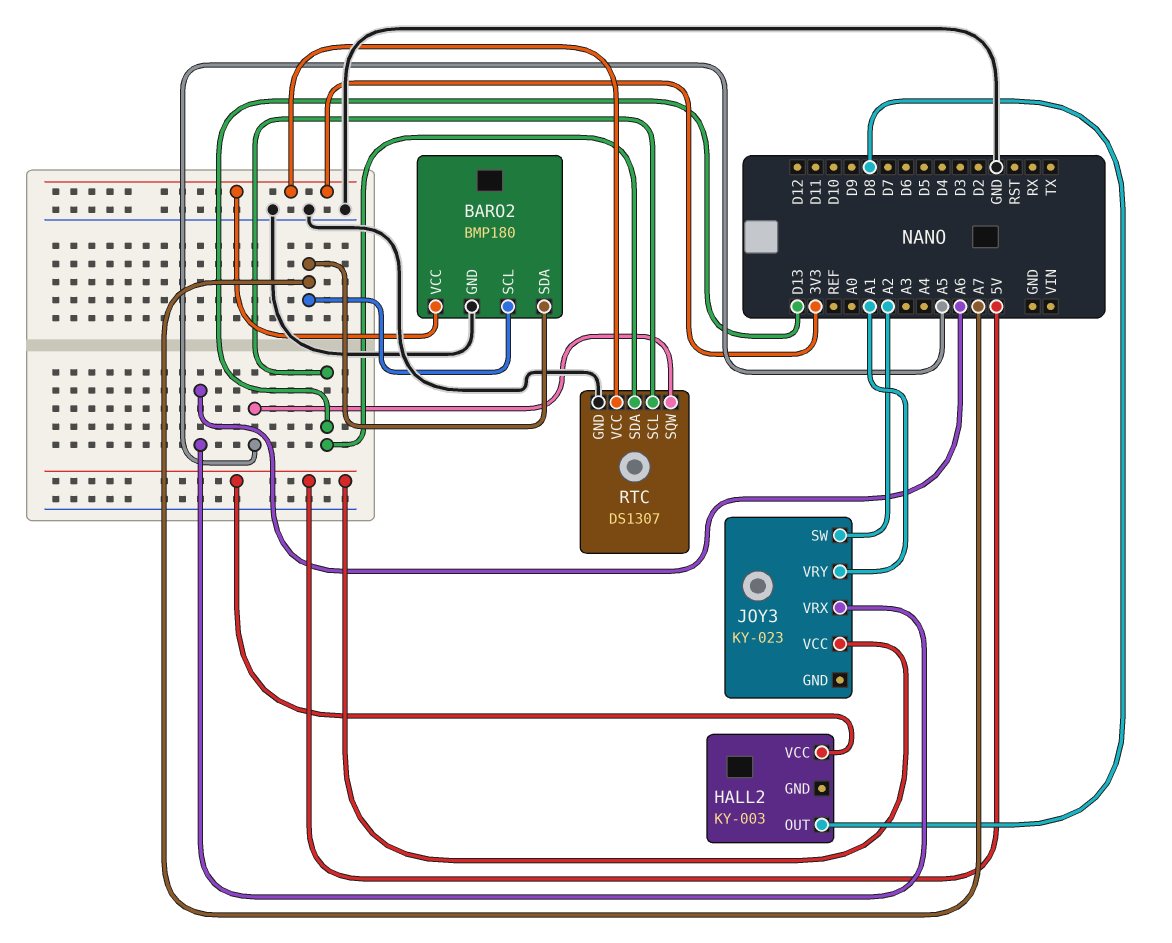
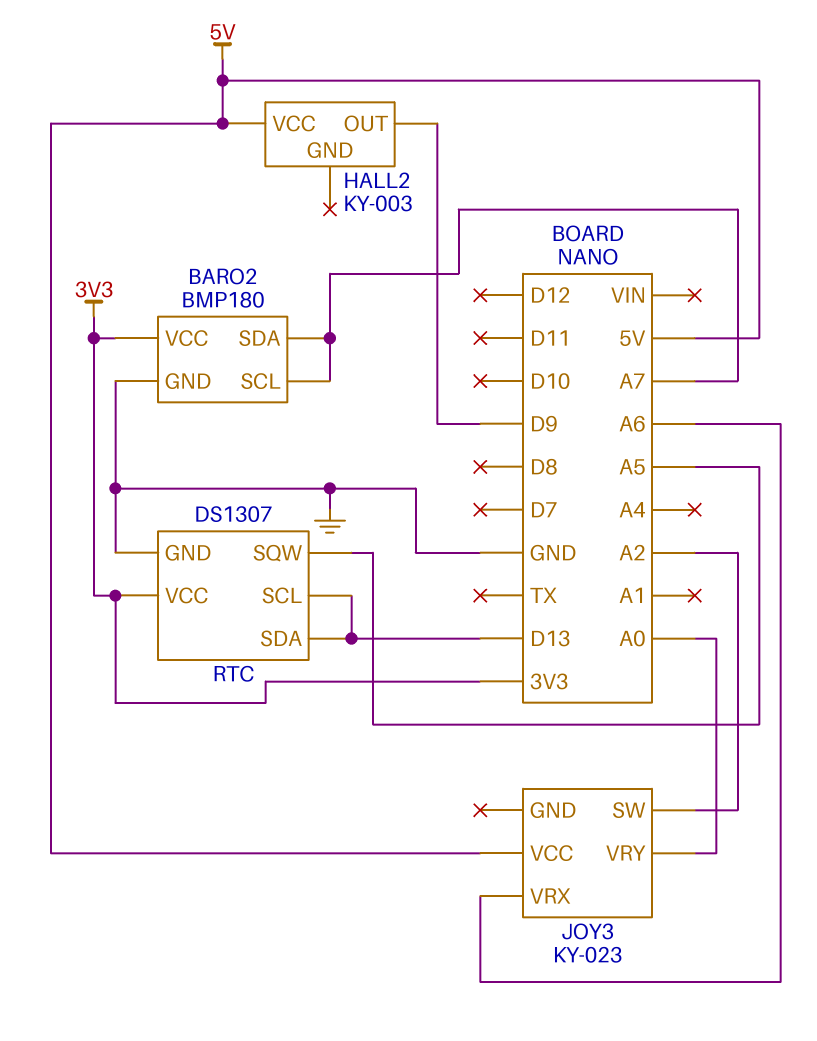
HALL2 pin OUT: D8 -> D9
JOY3 pin VRY: A1 -> A0

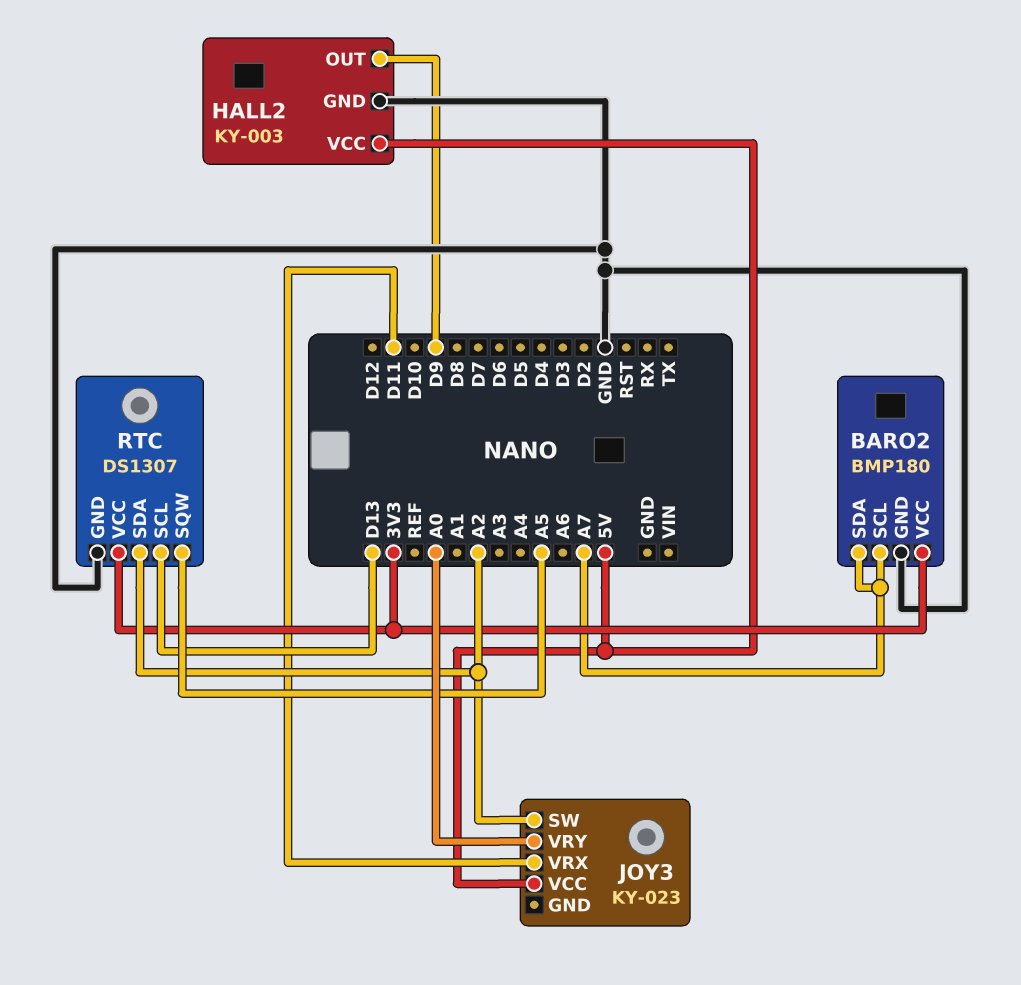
HALL2 pin GND: none -> GND
JOY3 pin VRX: A6 -> D11
RTC pin SDA: D13 -> A2

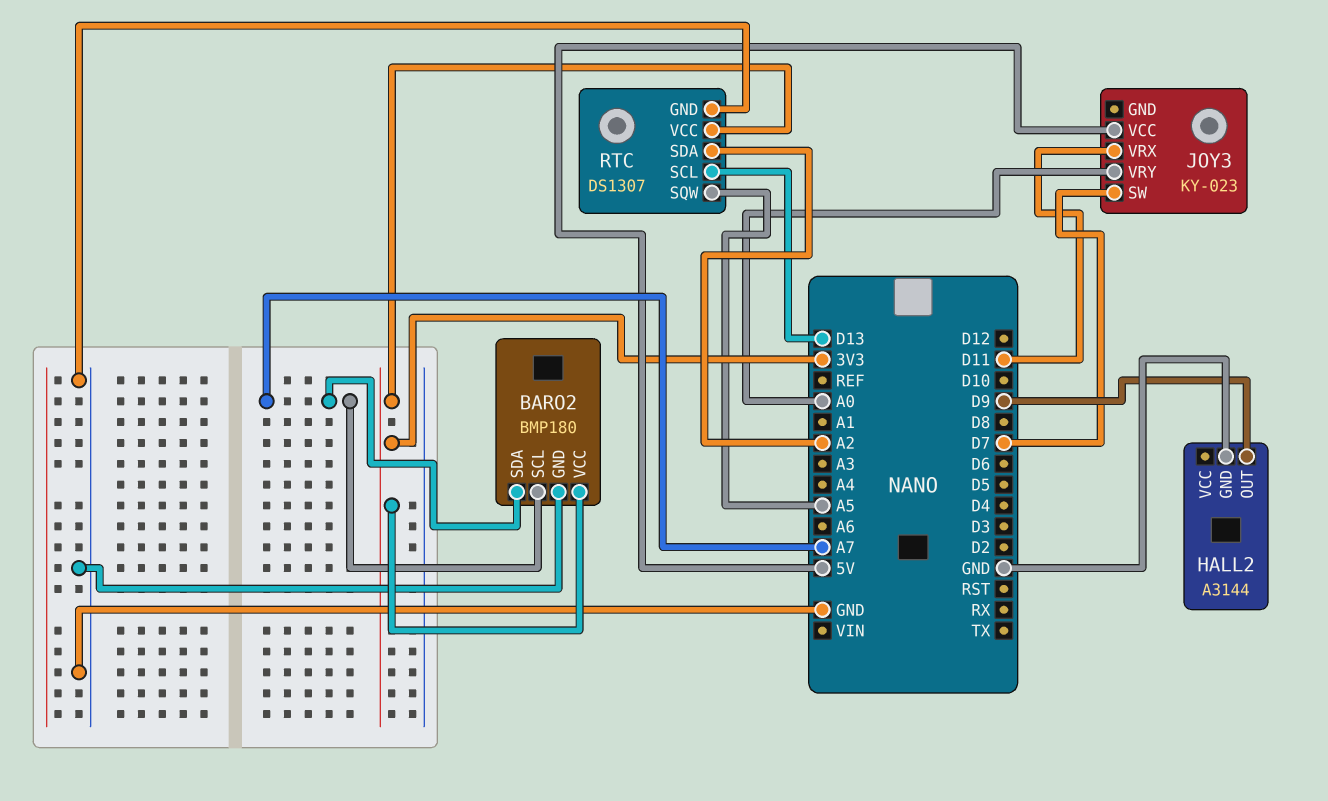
HALL2: KY-003 -> A3144
HALL2 pin VCC: 5V -> none
JOY3 pin SW: A2 -> D7

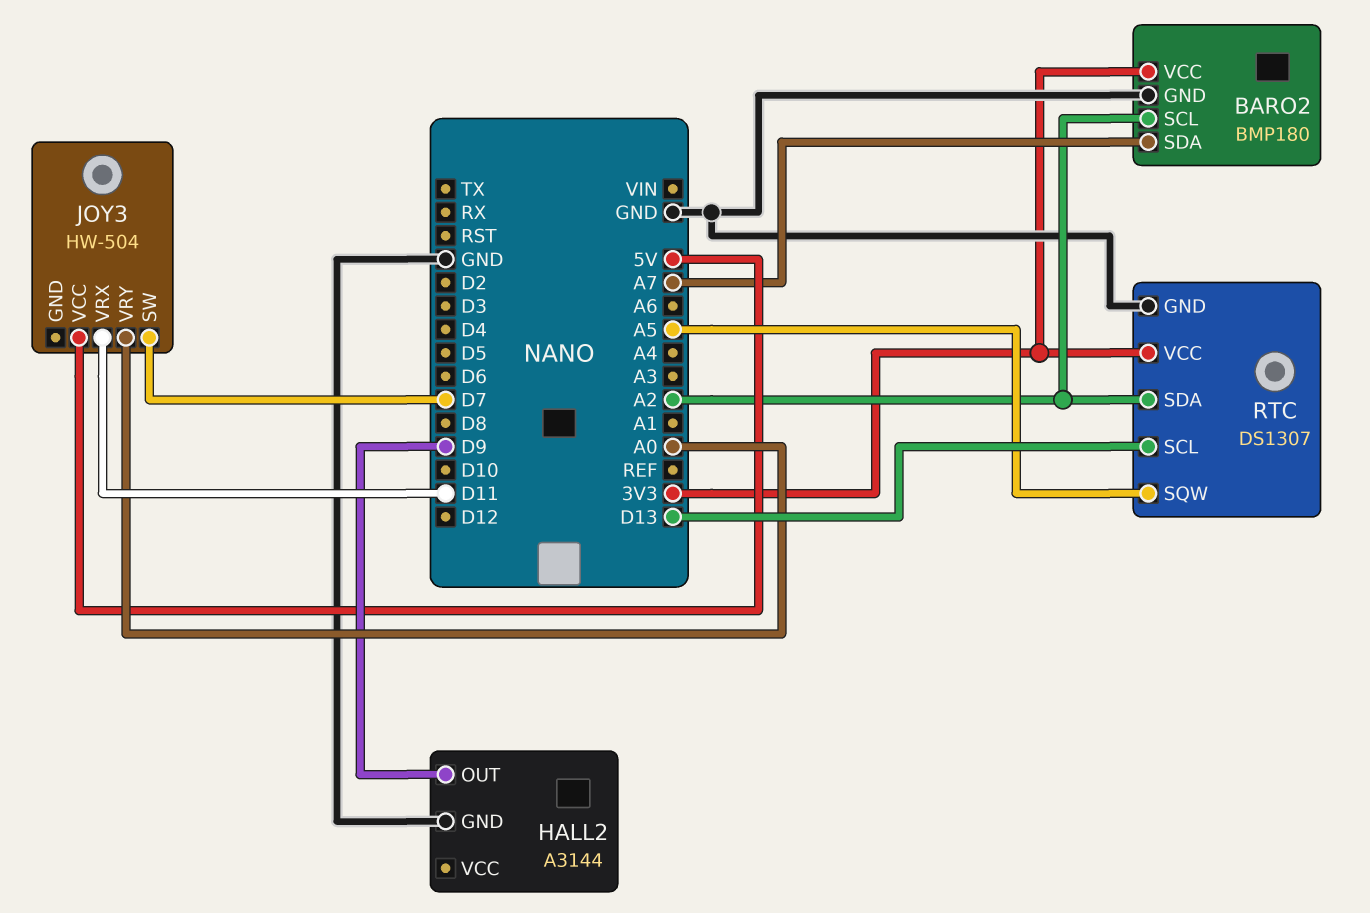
BARO2 pin SCL: A7 -> A2
JOY3: KY-023 -> HW-504

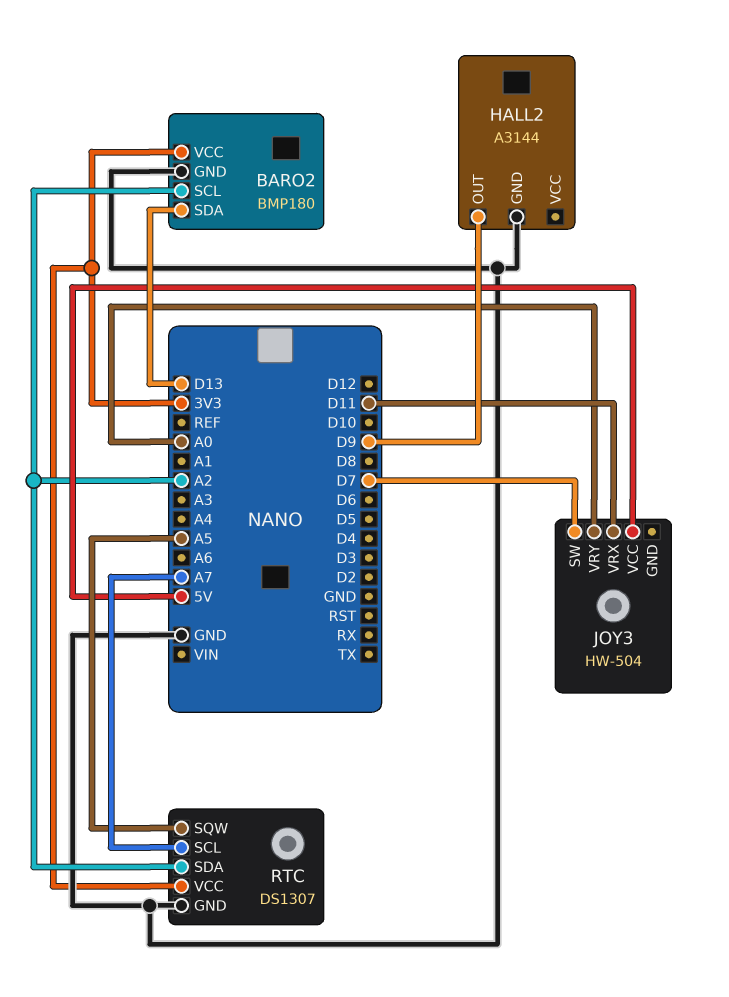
BARO2 pin SDA: A7 -> D13
RTC pin SCL: D13 -> A7

